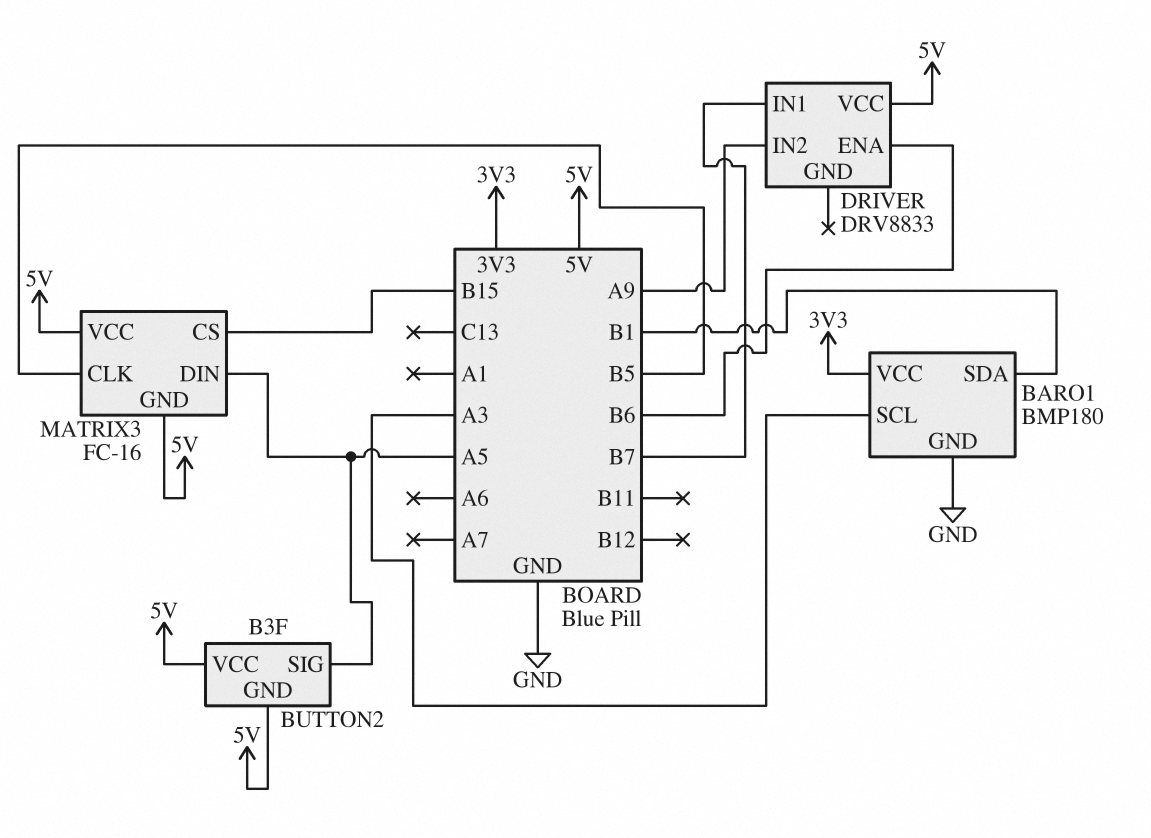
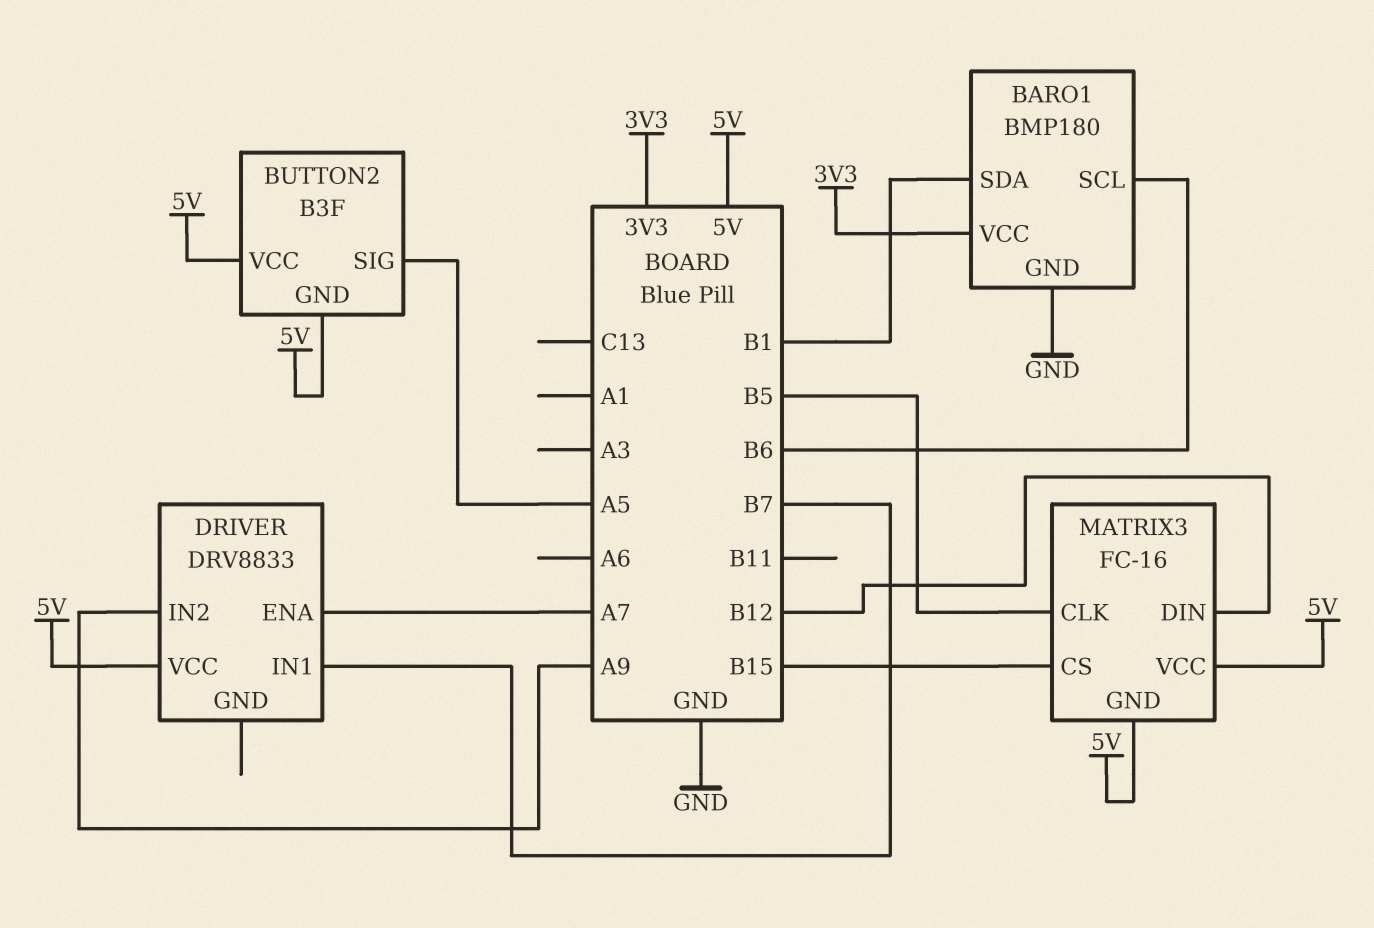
BARO1 pin SCL: A3 -> B6
DRIVER pin ENA: B6 -> A7
MATRIX3 pin DIN: A5 -> B12

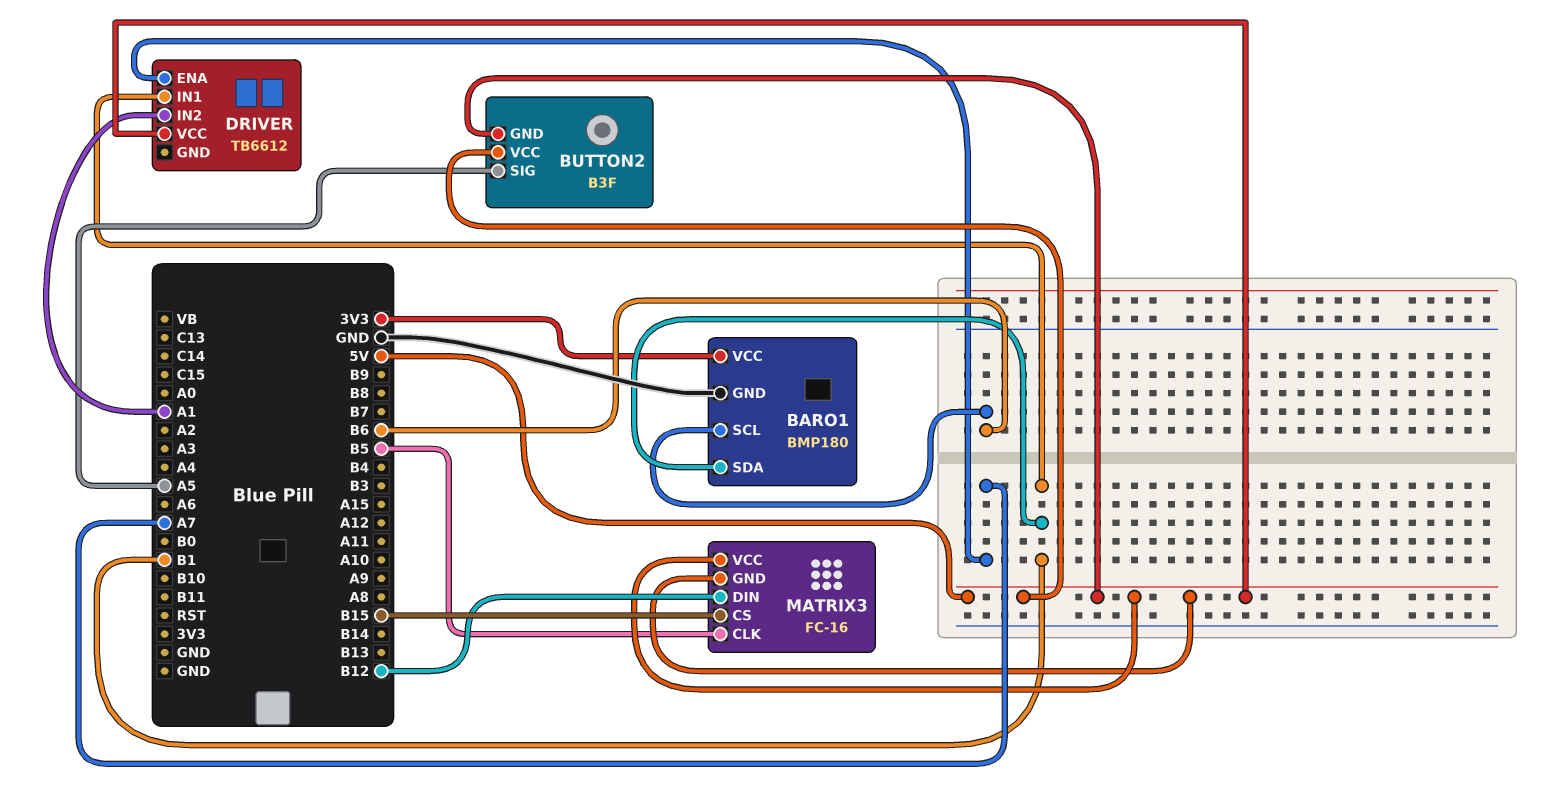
DRIVER: DRV8833 -> TB6612
DRIVER pin IN1: B7 -> B1
DRIVER pin IN2: A9 -> A1

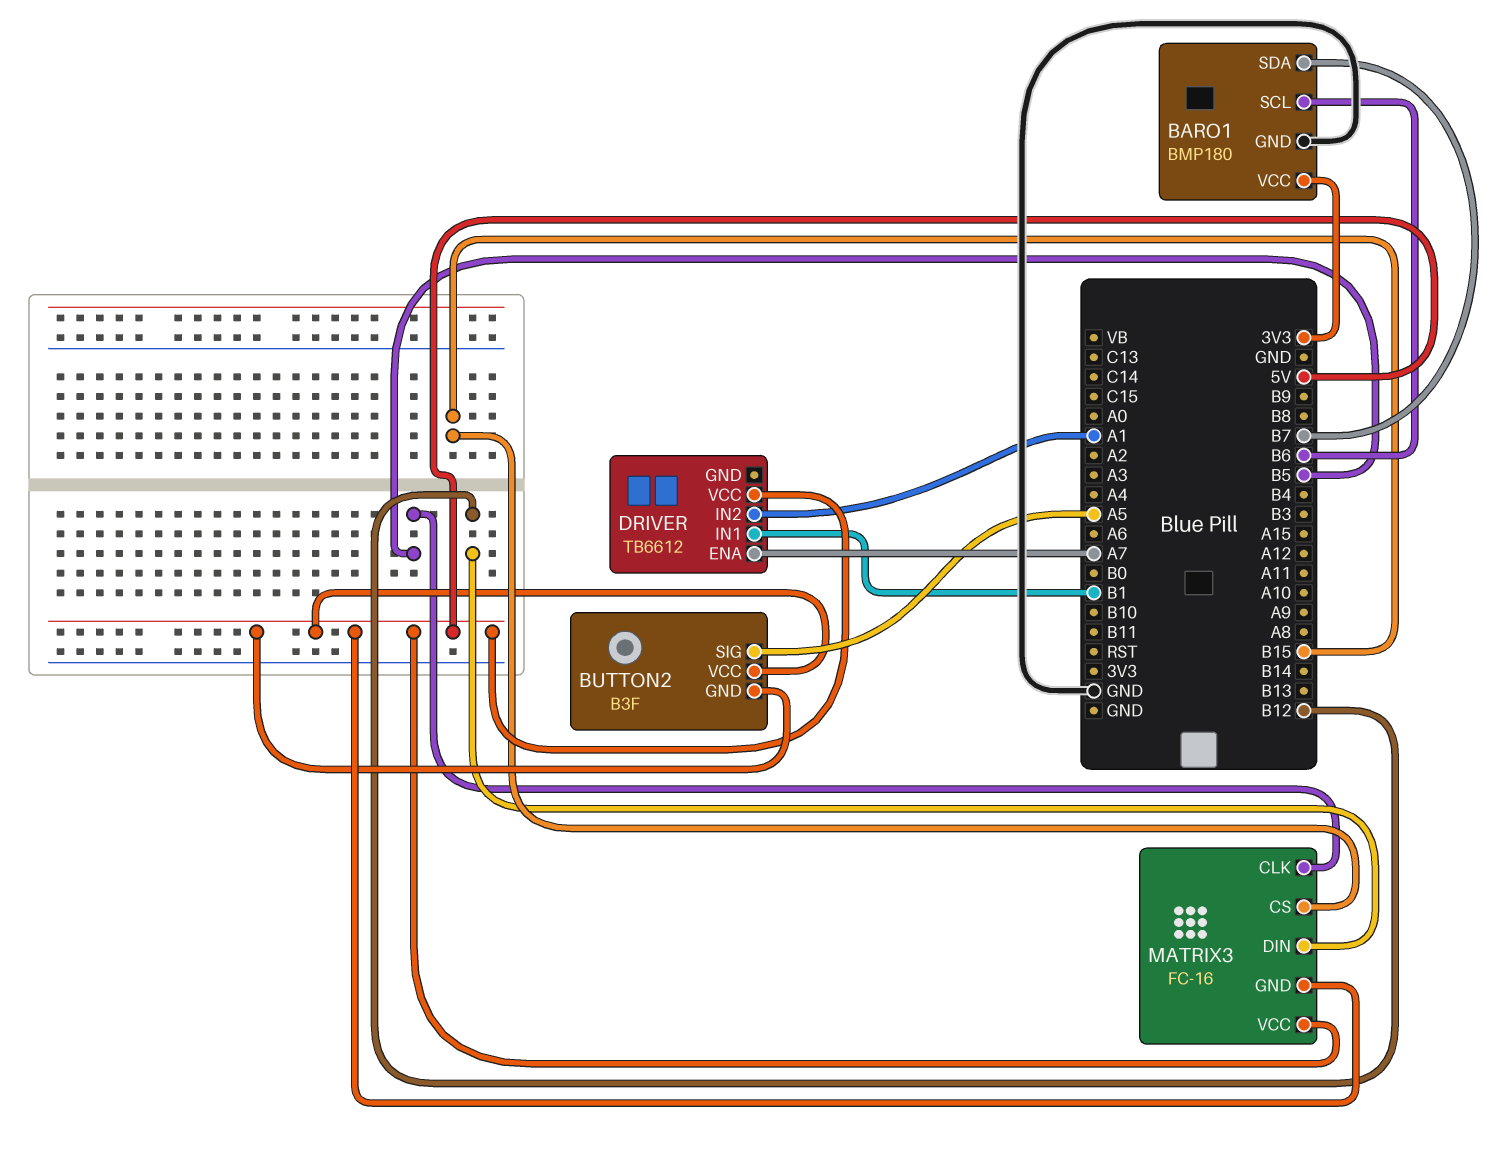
BARO1 pin SDA: B1 -> B7

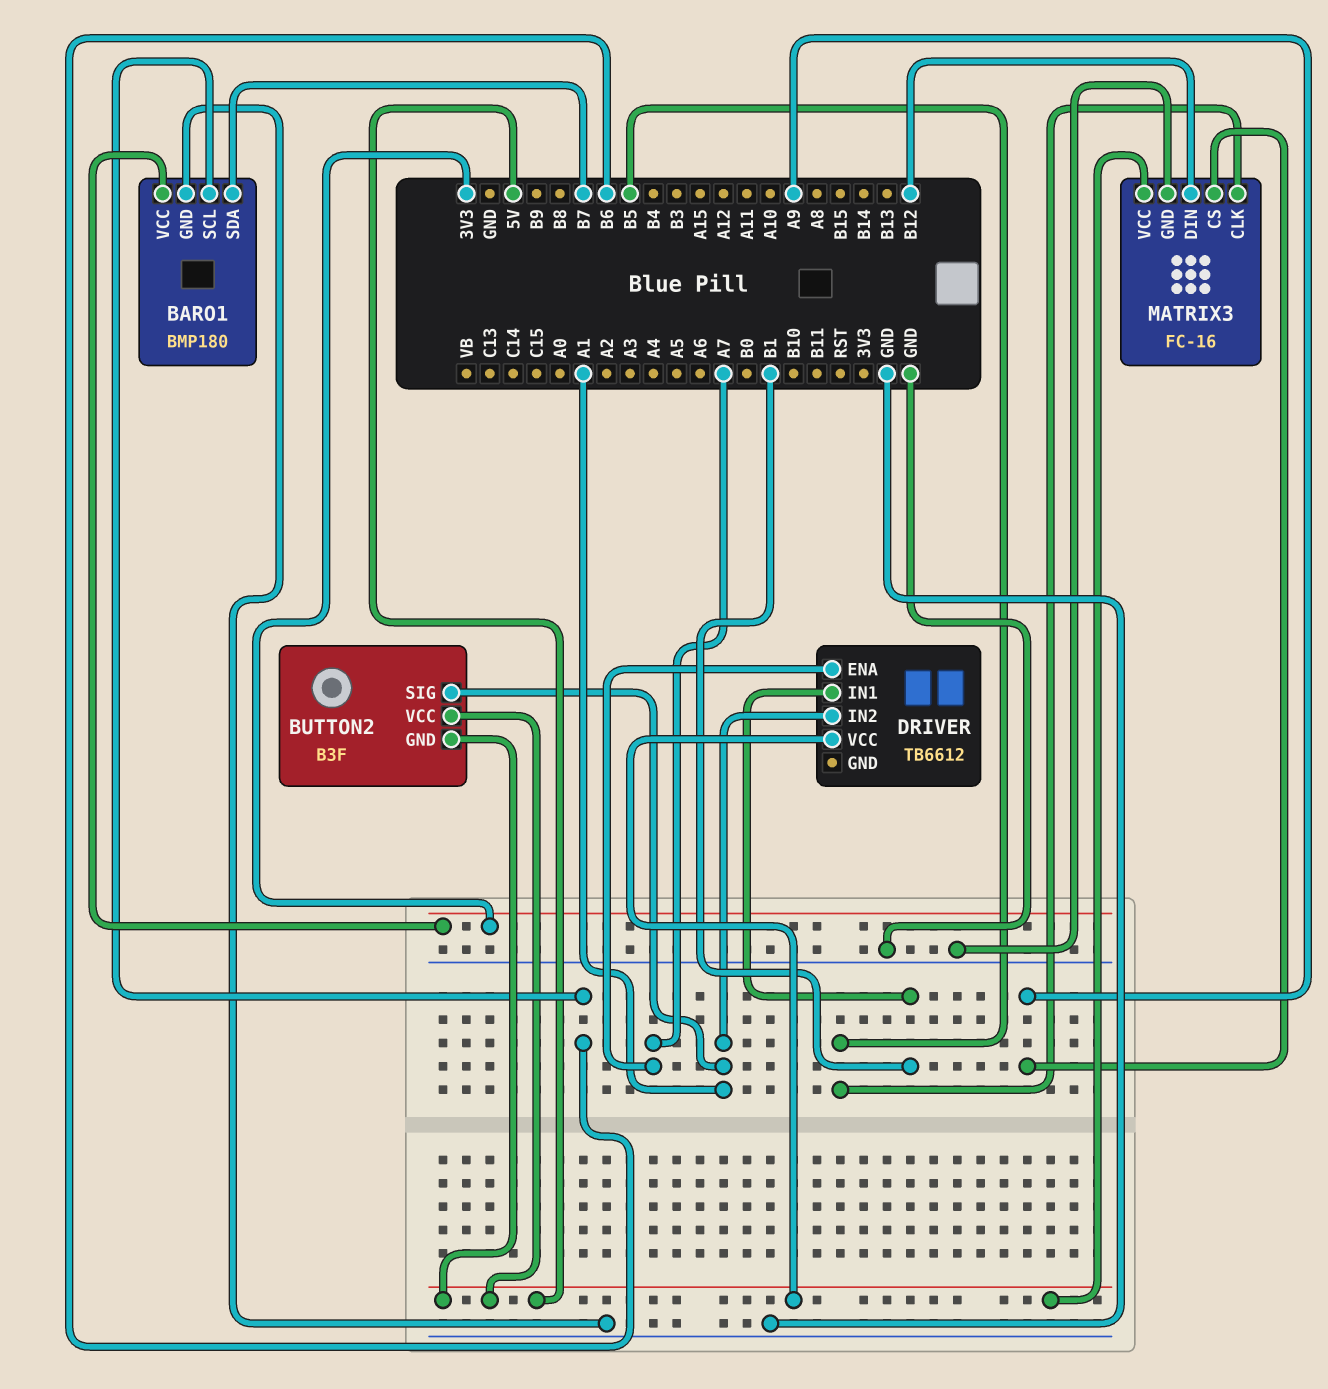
BUTTON2 pin SIG: A5 -> A1
MATRIX3 pin CS: B15 -> A9
MATRIX3 pin GND: 5V -> GND

